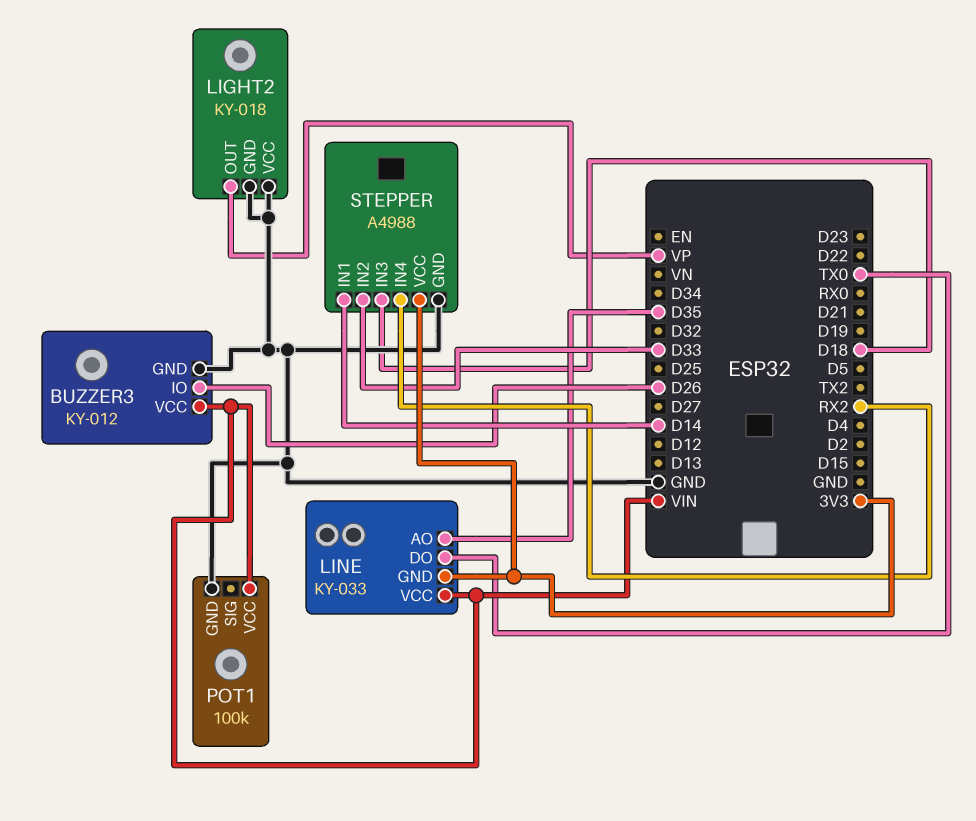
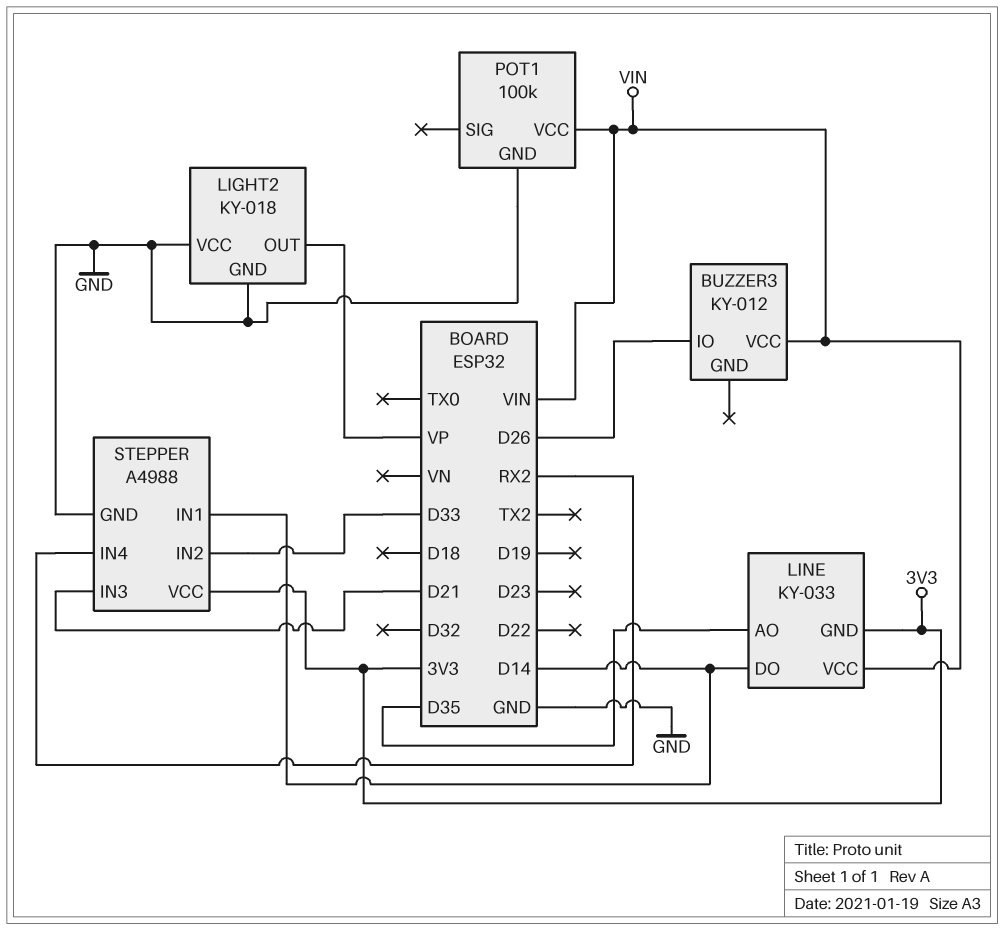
BUZZER3 pin GND: GND -> none
LINE pin DO: TX0 -> D14
STEPPER pin IN3: D18 -> D21

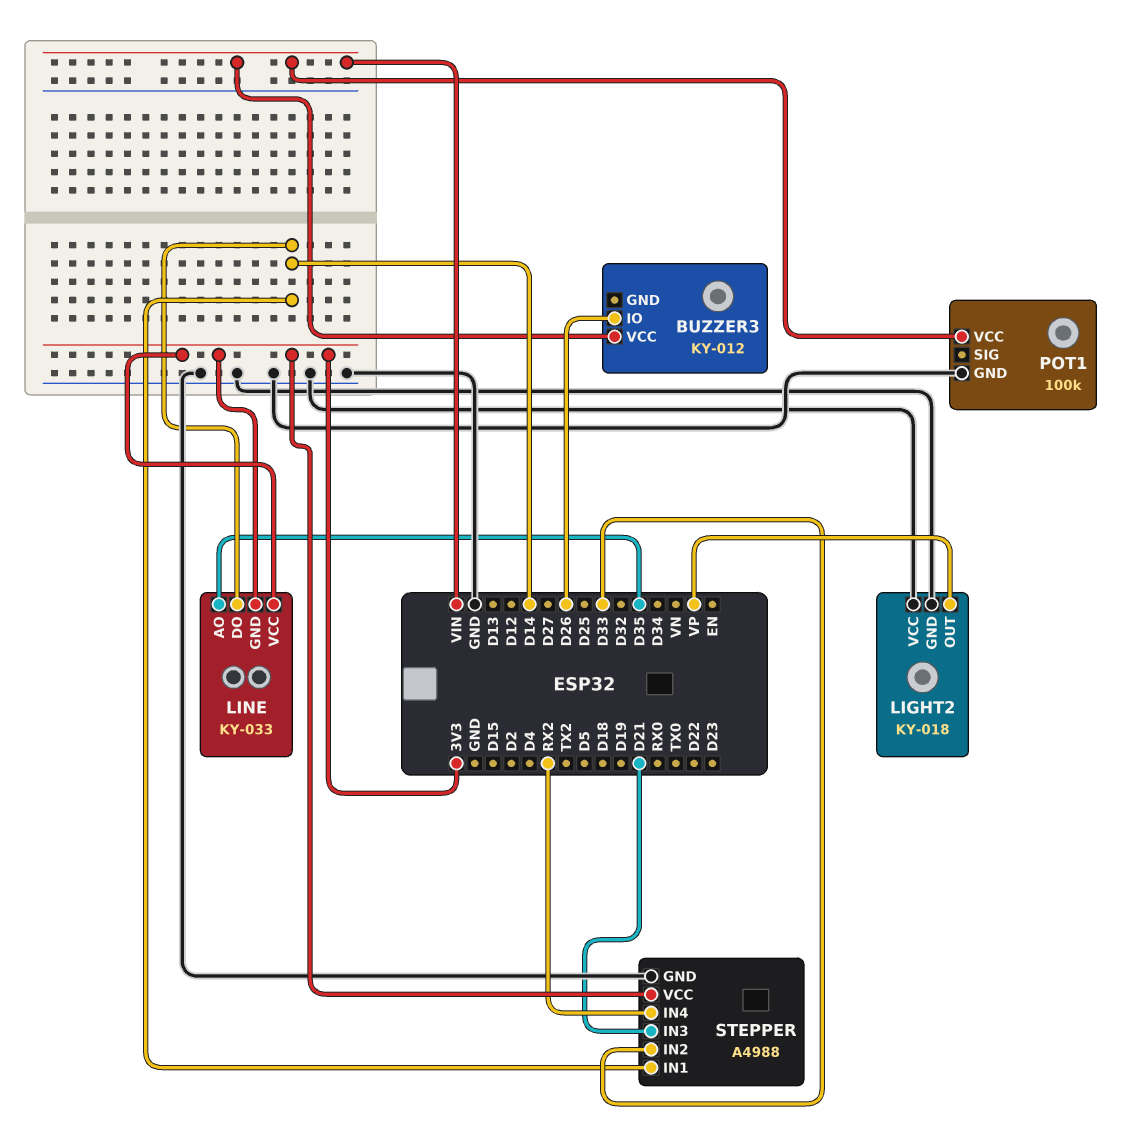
LINE pin VCC: VIN -> 3V3

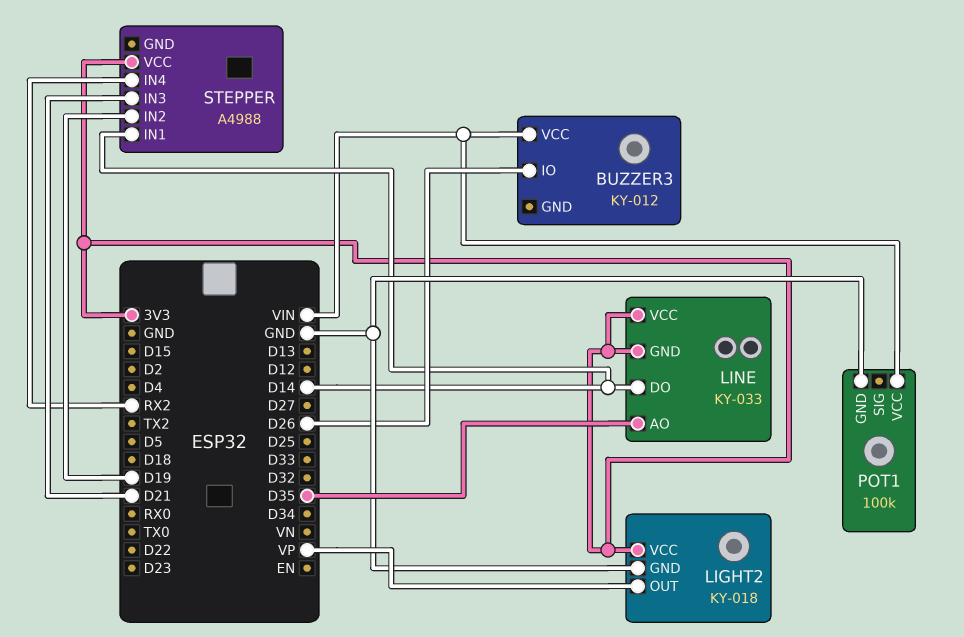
LIGHT2 pin VCC: GND -> 3V3
STEPPER pin GND: GND -> none
STEPPER pin IN2: D33 -> D19

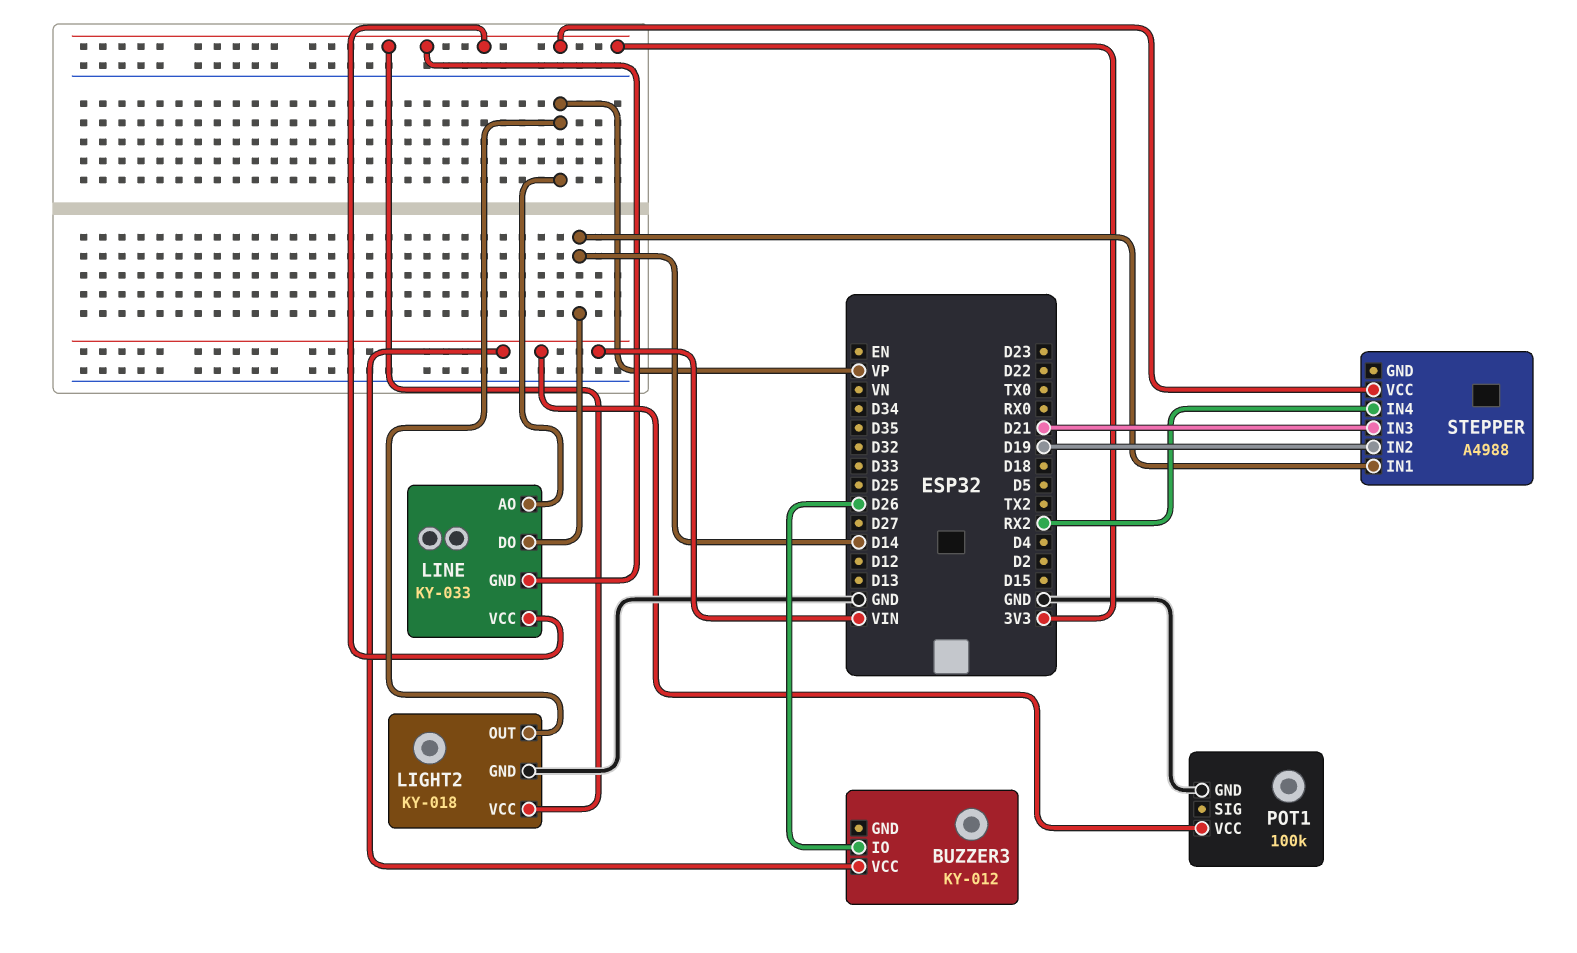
LINE pin AO: D35 -> VP

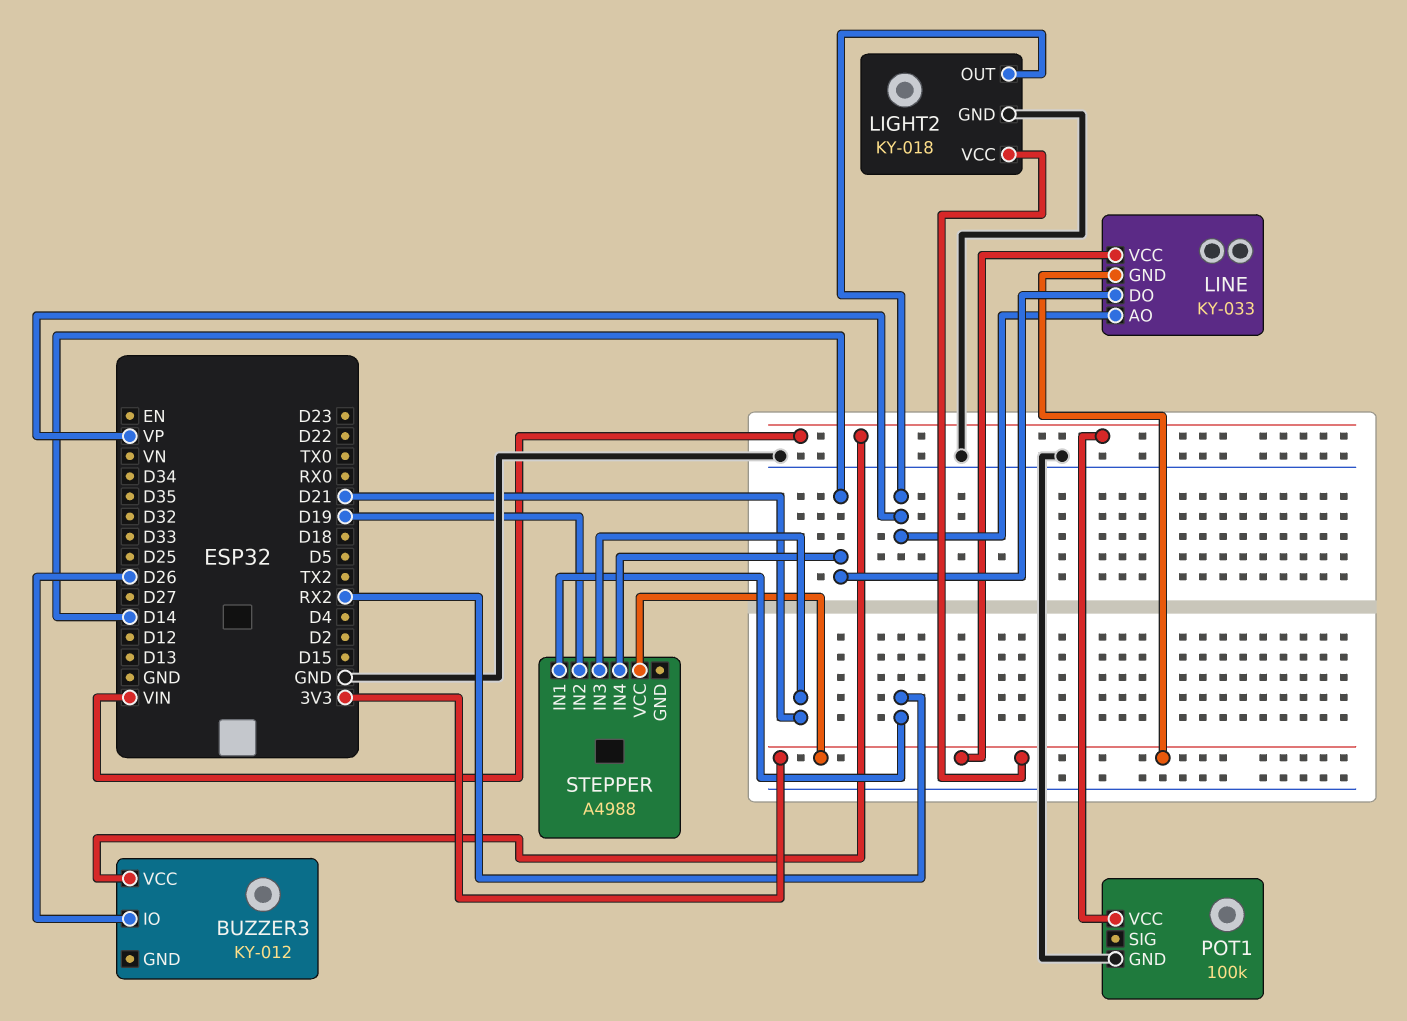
STEPPER pin IN1: D14 -> RX2
STEPPER pin IN4: RX2 -> D14

